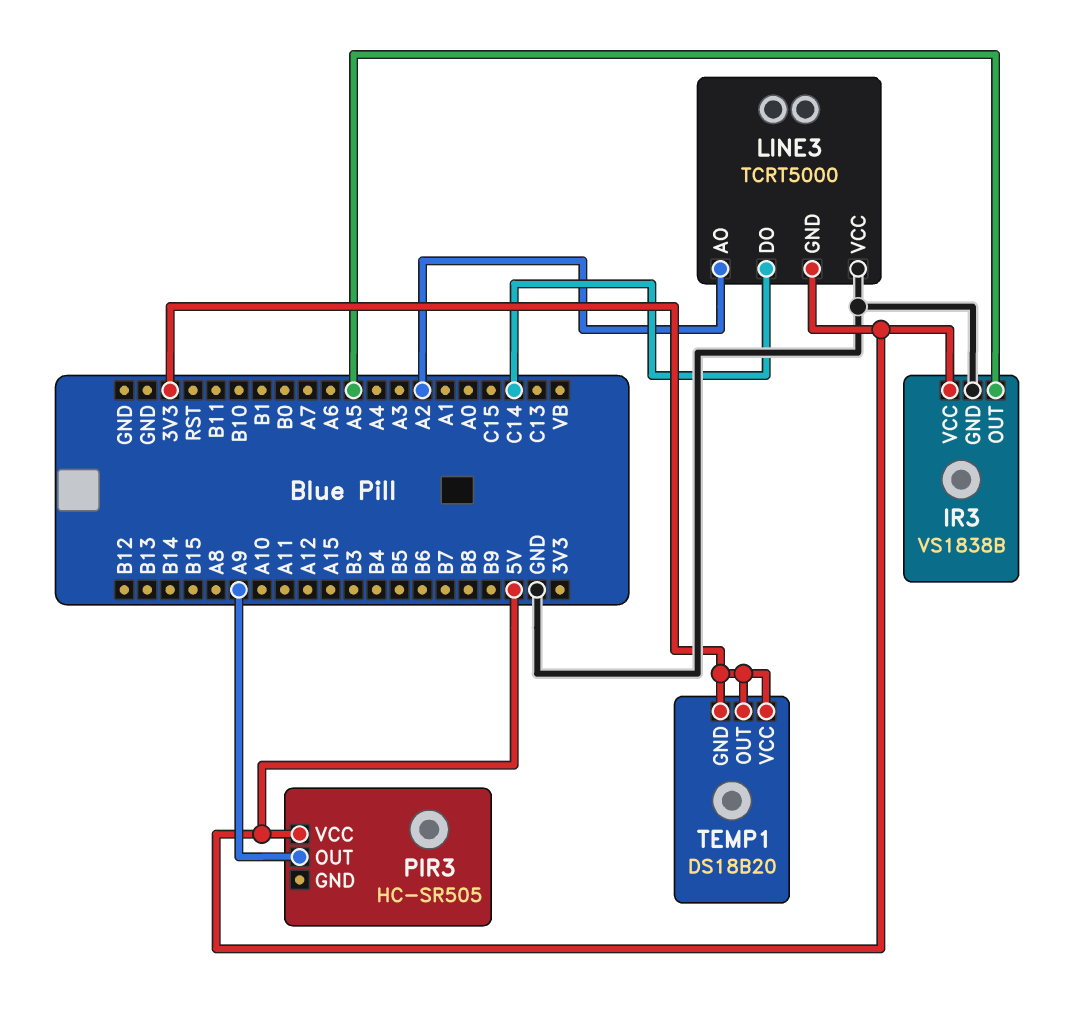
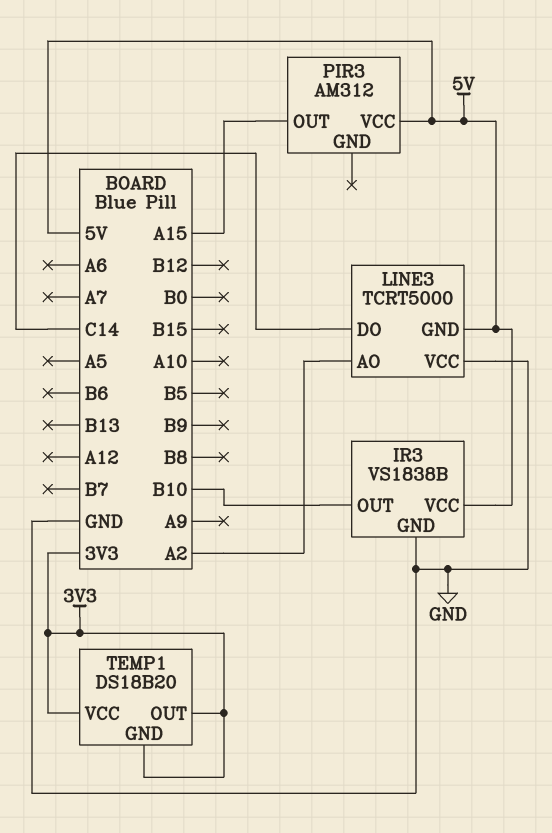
IR3 pin OUT: A5 -> B10
PIR3: HC-SR505 -> AM312
PIR3 pin OUT: A9 -> A15

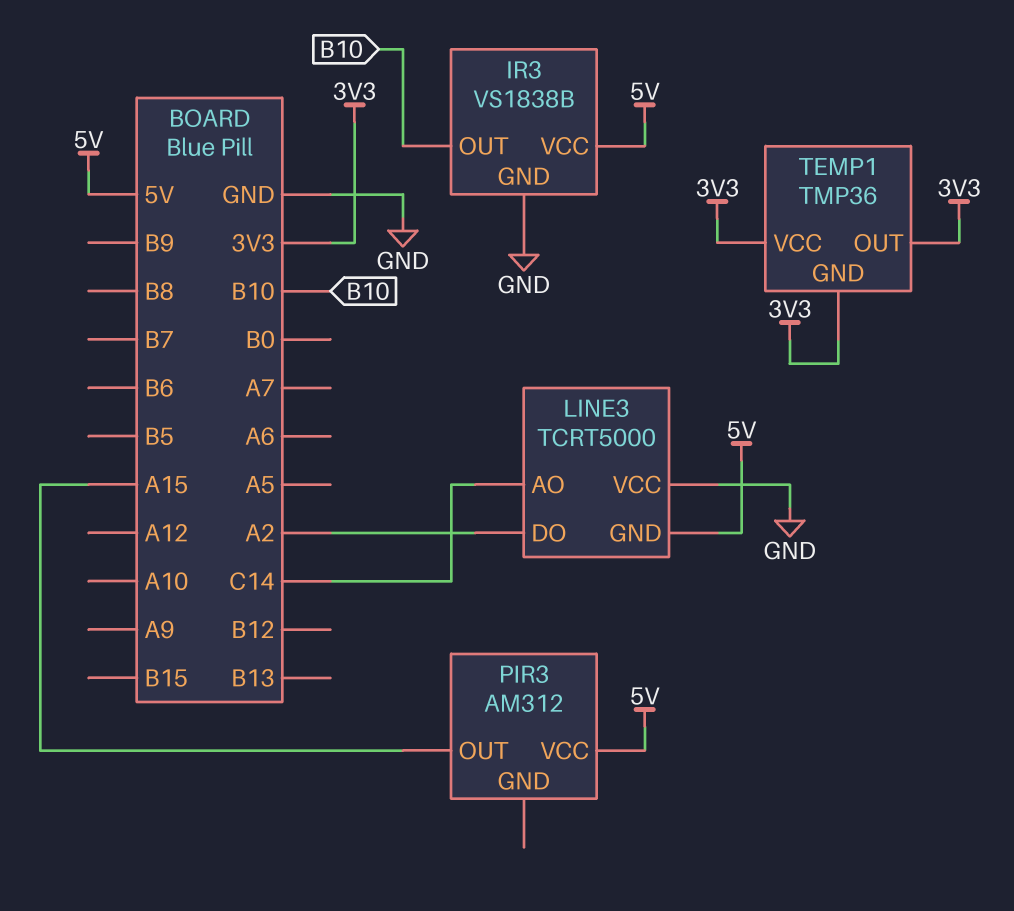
LINE3 pin AO: A2 -> C14
LINE3 pin DO: C14 -> A2
TEMP1: DS18B20 -> TMP36

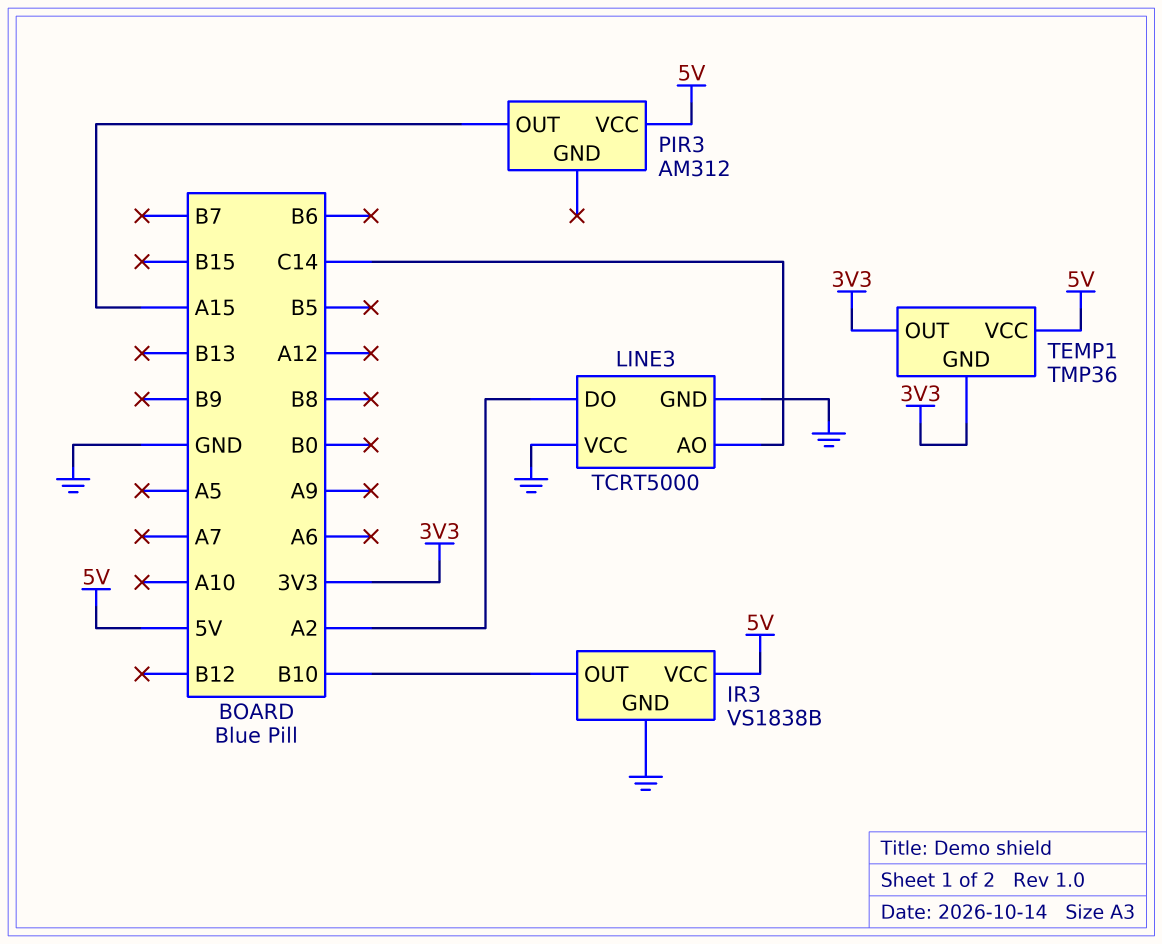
LINE3 pin GND: 5V -> GND
TEMP1 pin VCC: 3V3 -> 5V

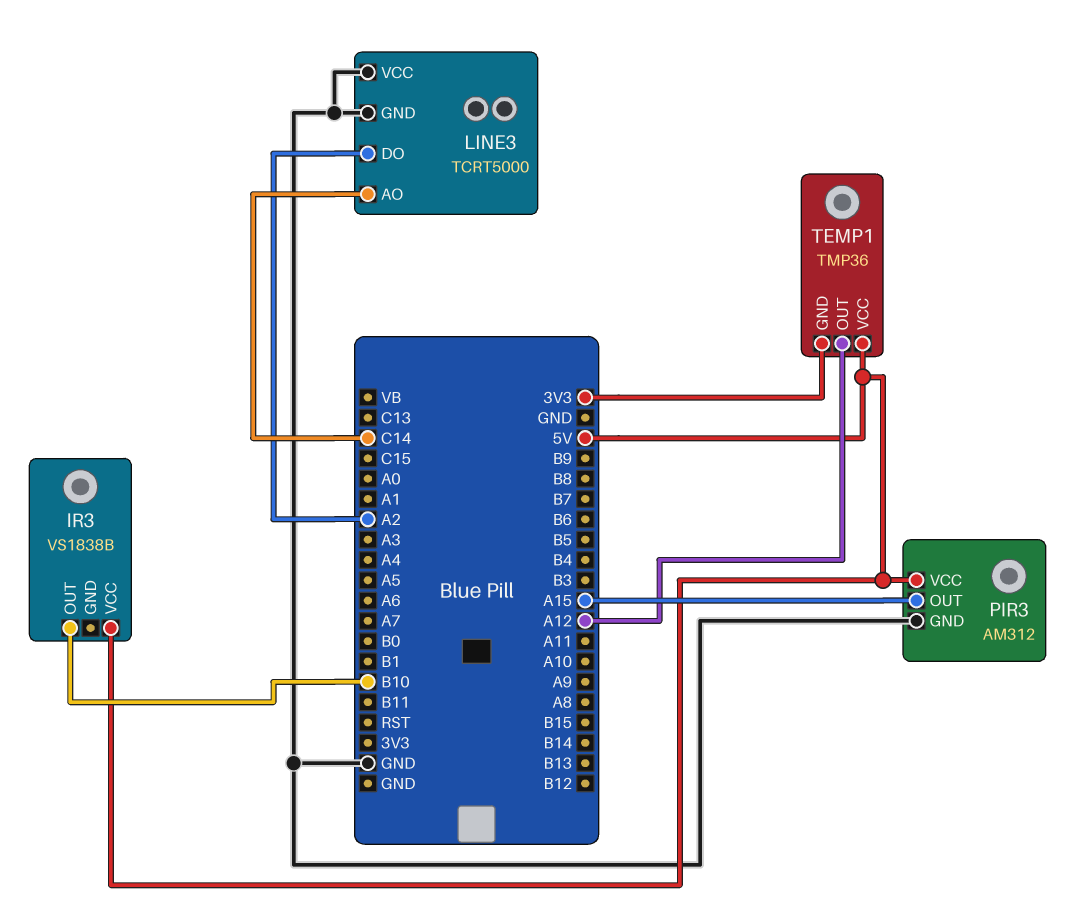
IR3 pin GND: GND -> none
PIR3 pin GND: none -> GND
TEMP1 pin OUT: 3V3 -> A12

